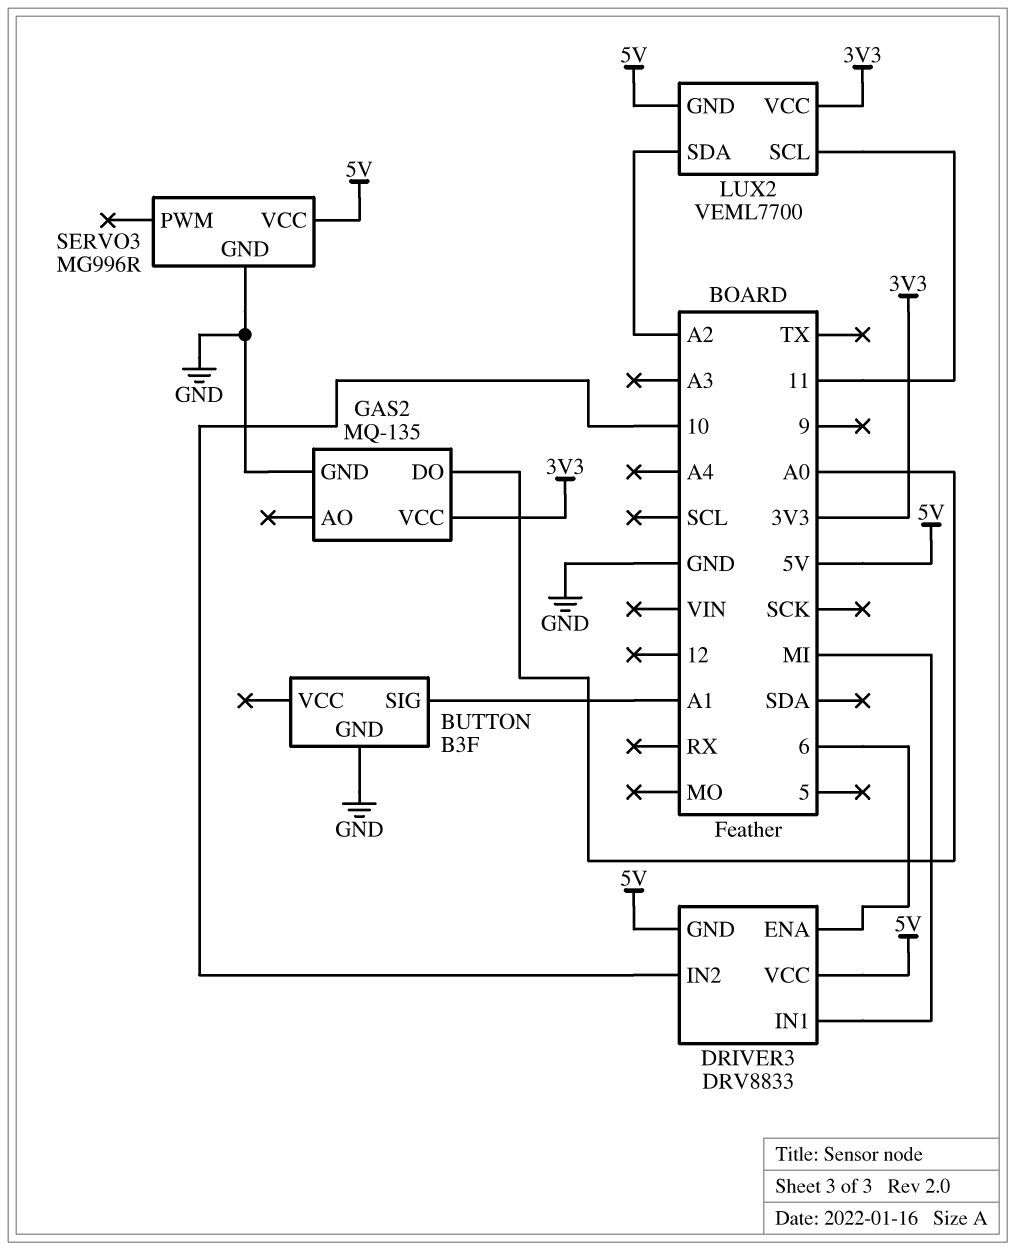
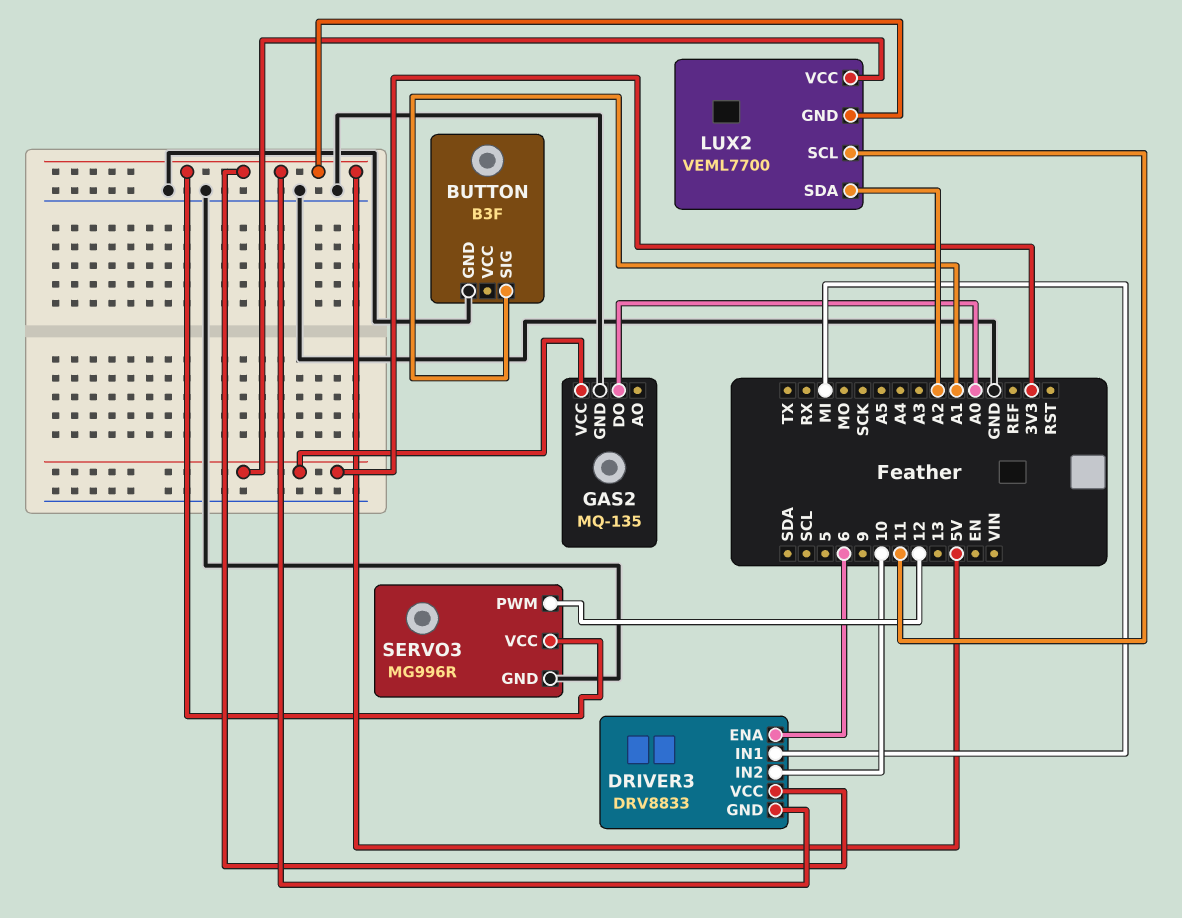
SERVO3 pin PWM: none -> 12

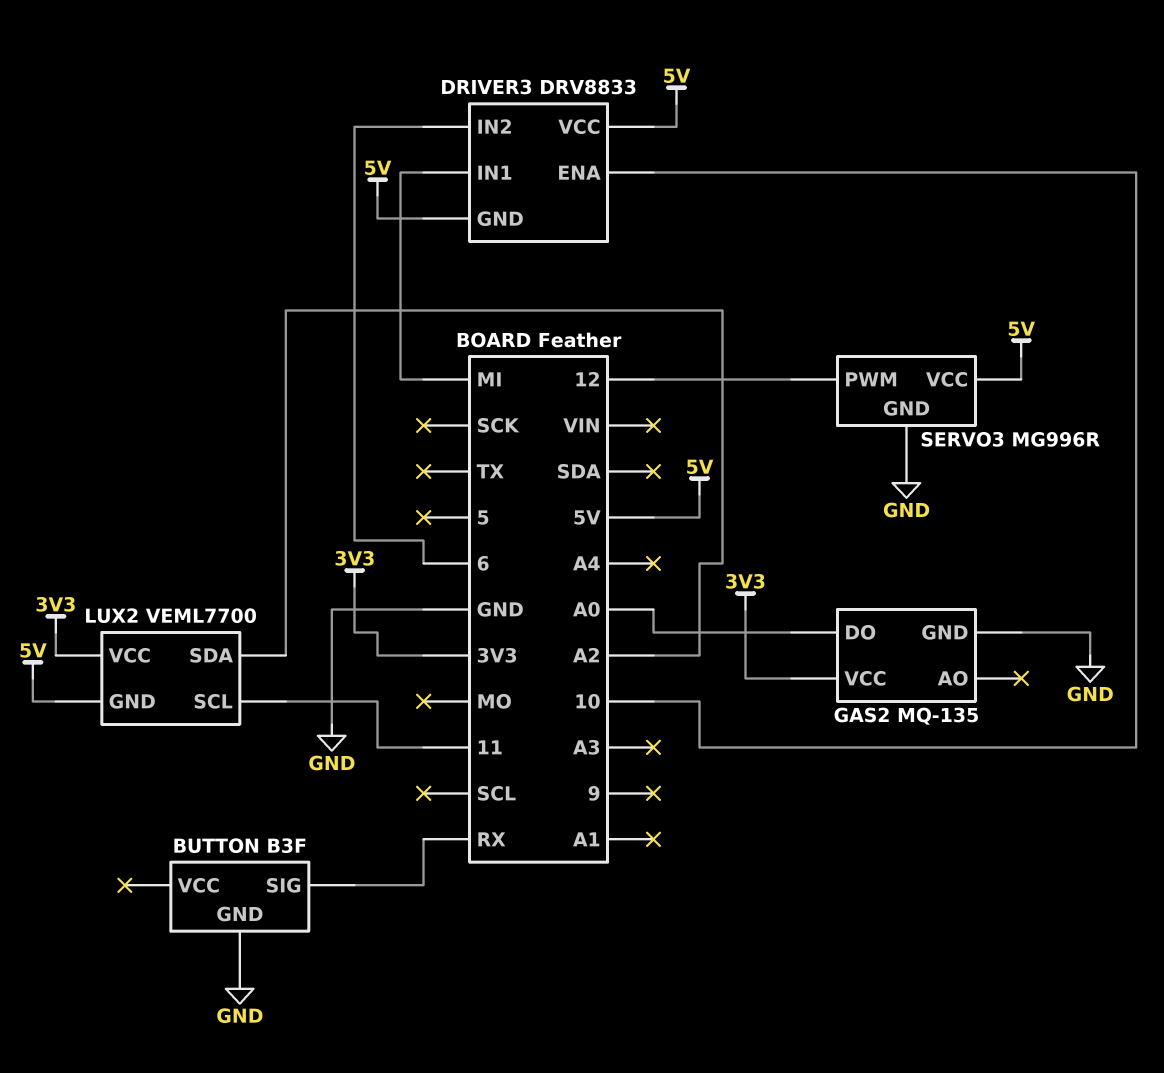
BUTTON pin SIG: A1 -> RX
DRIVER3 pin ENA: 6 -> 10
DRIVER3 pin IN2: 10 -> 6

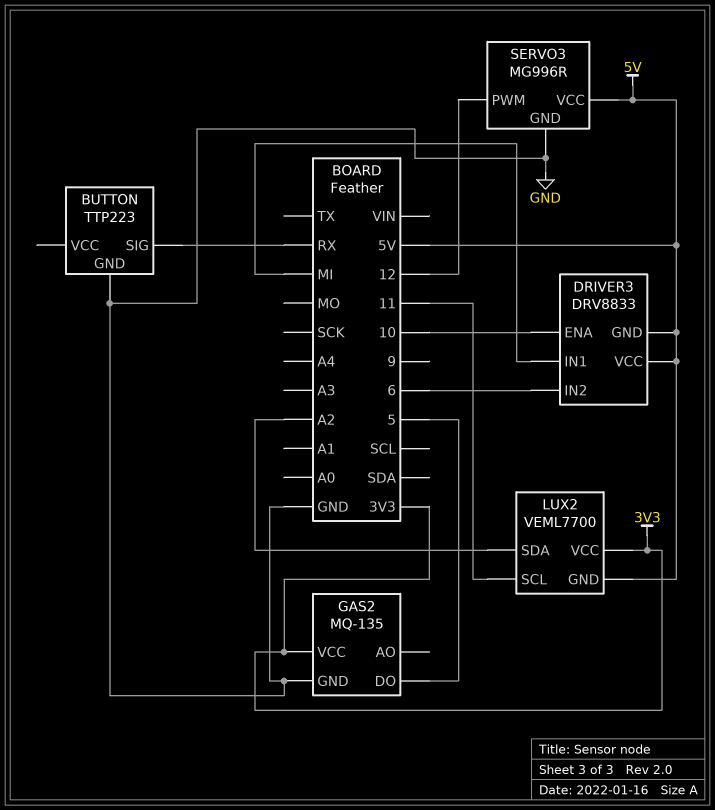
BUTTON: B3F -> TTP223
GAS2 pin DO: A0 -> 5

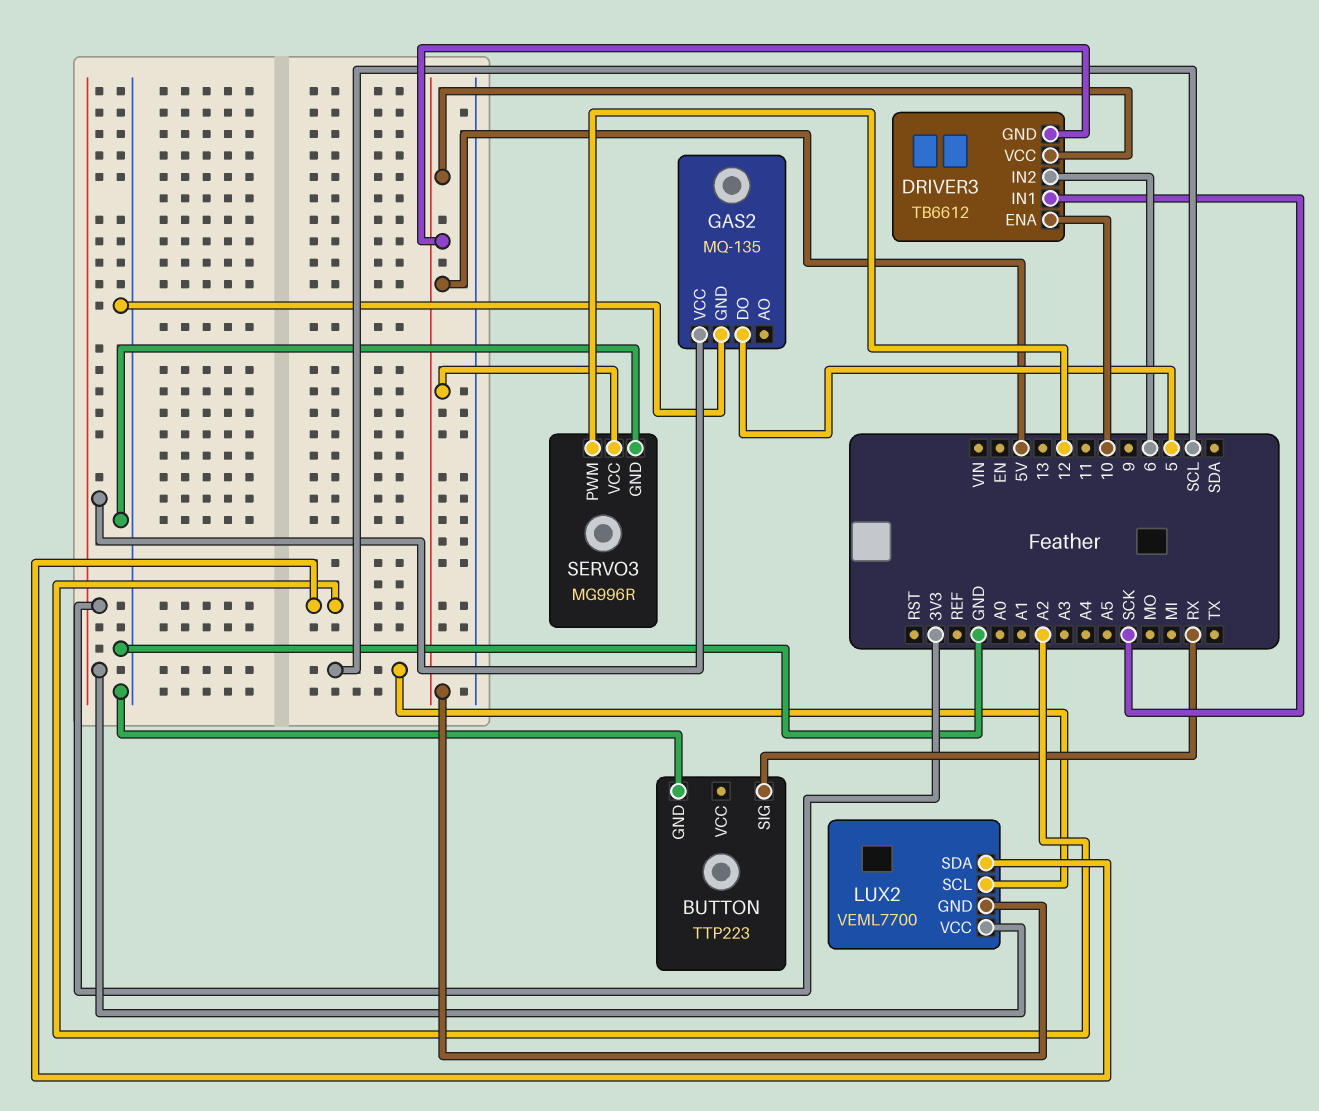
DRIVER3: DRV8833 -> TB6612
DRIVER3 pin IN1: MI -> SCK
LUX2 pin SCL: 11 -> SCL

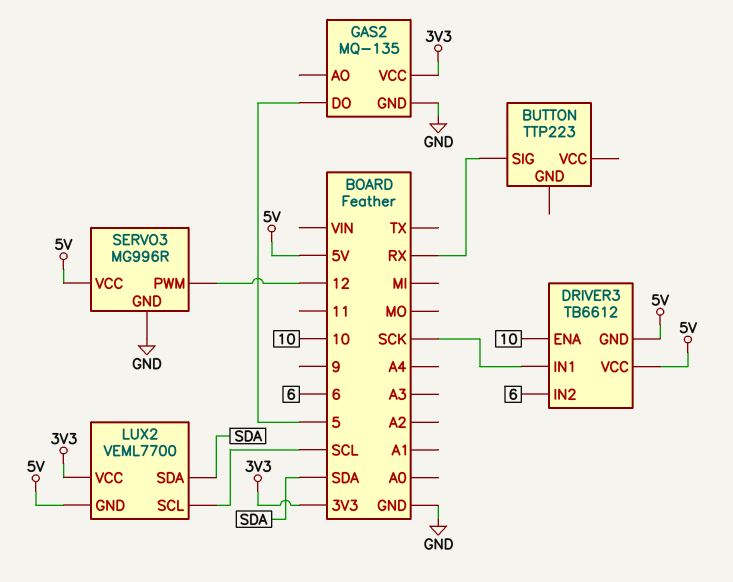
BUTTON pin GND: GND -> none
LUX2 pin SDA: A2 -> SDA

